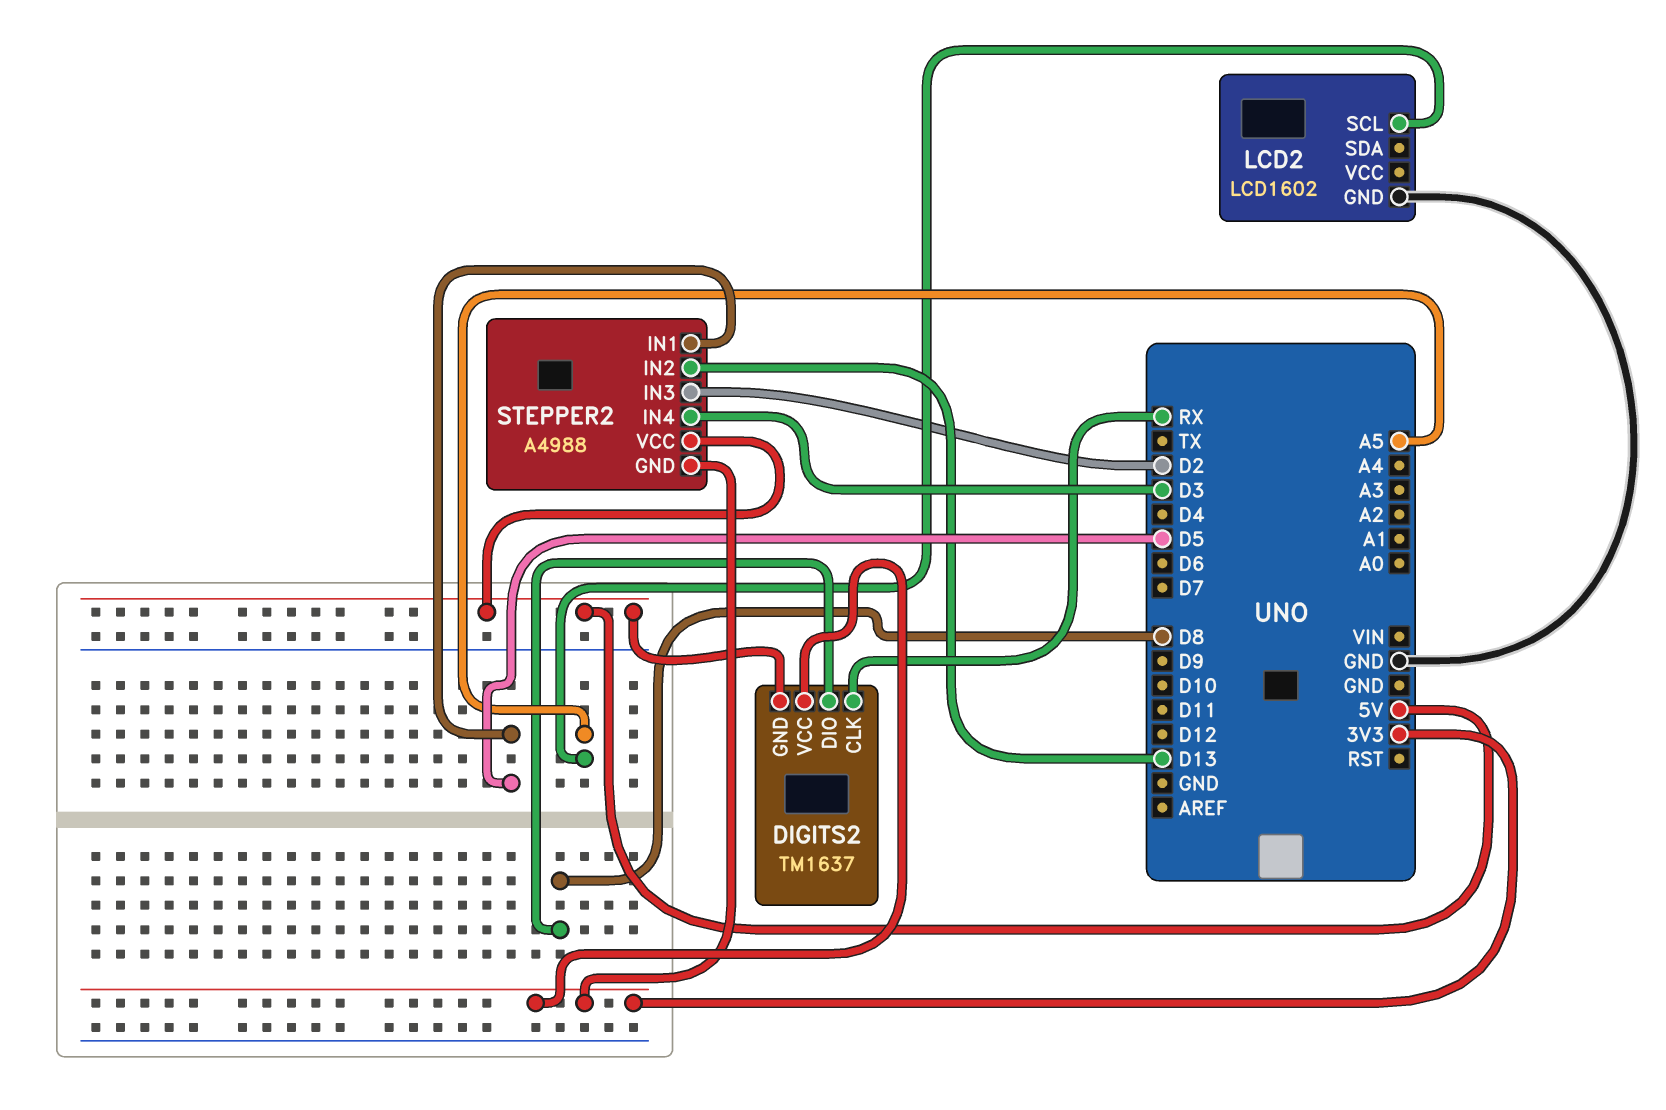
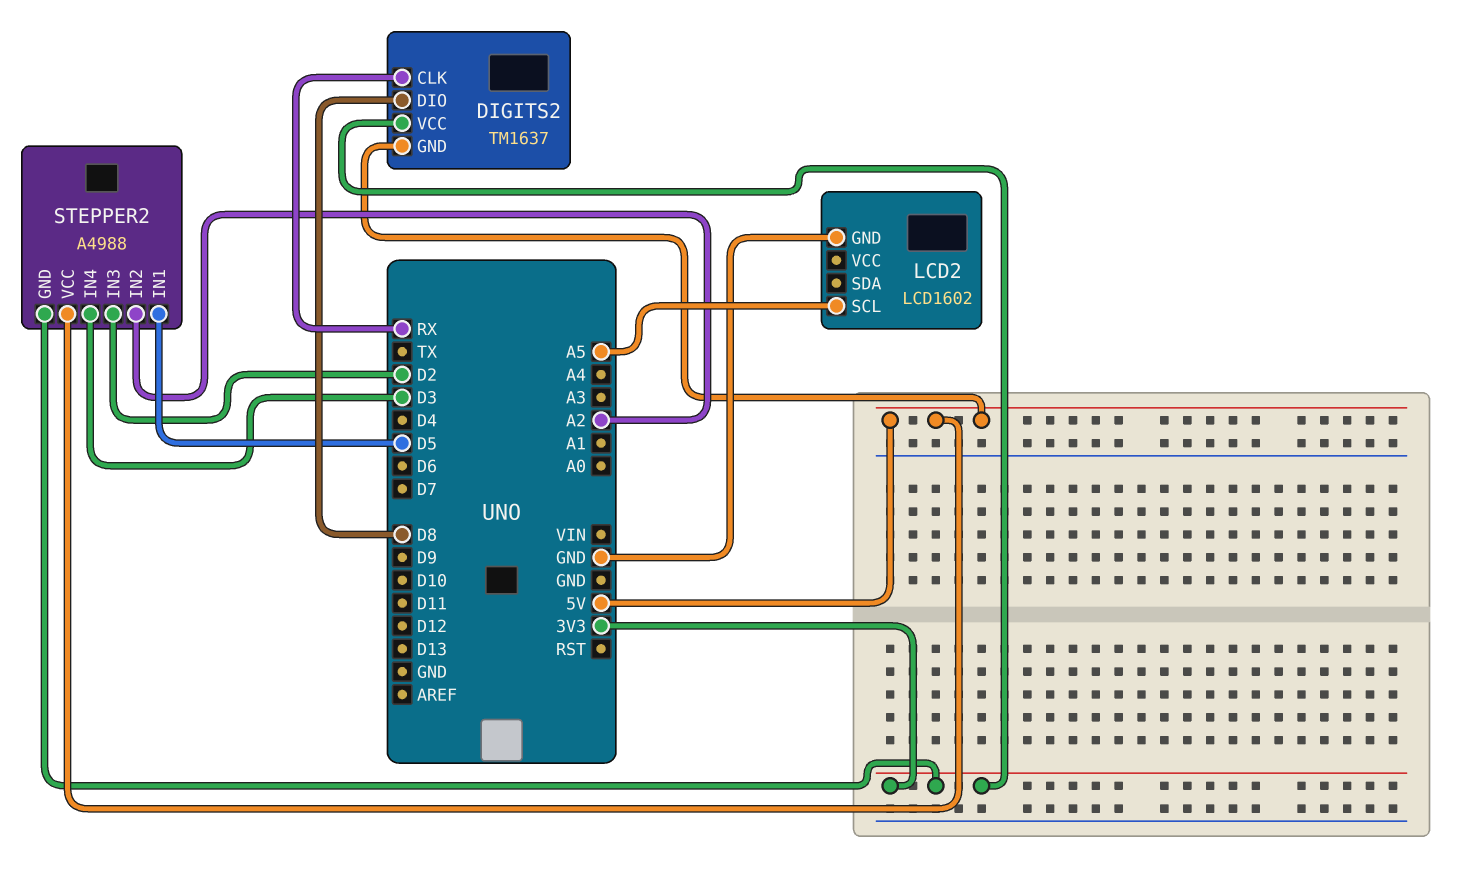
STEPPER2 pin IN2: D13 -> A2

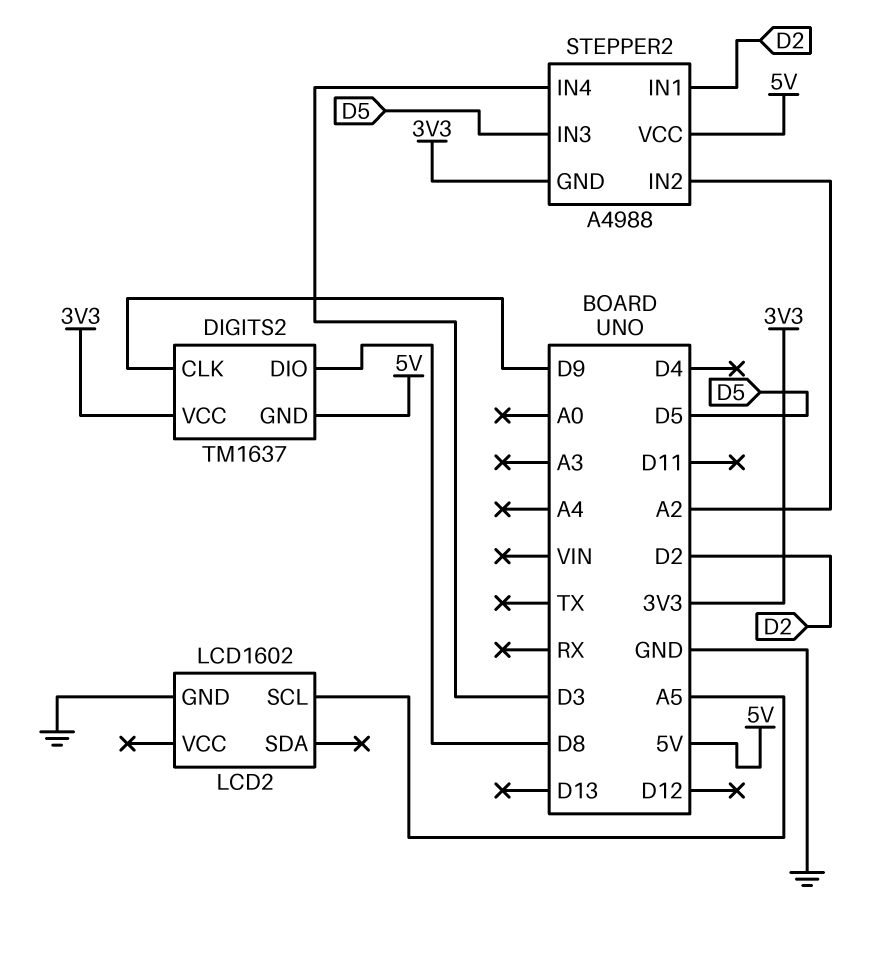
DIGITS2 pin CLK: RX -> D9
STEPPER2 pin IN1: D5 -> D2
STEPPER2 pin IN3: D2 -> D5

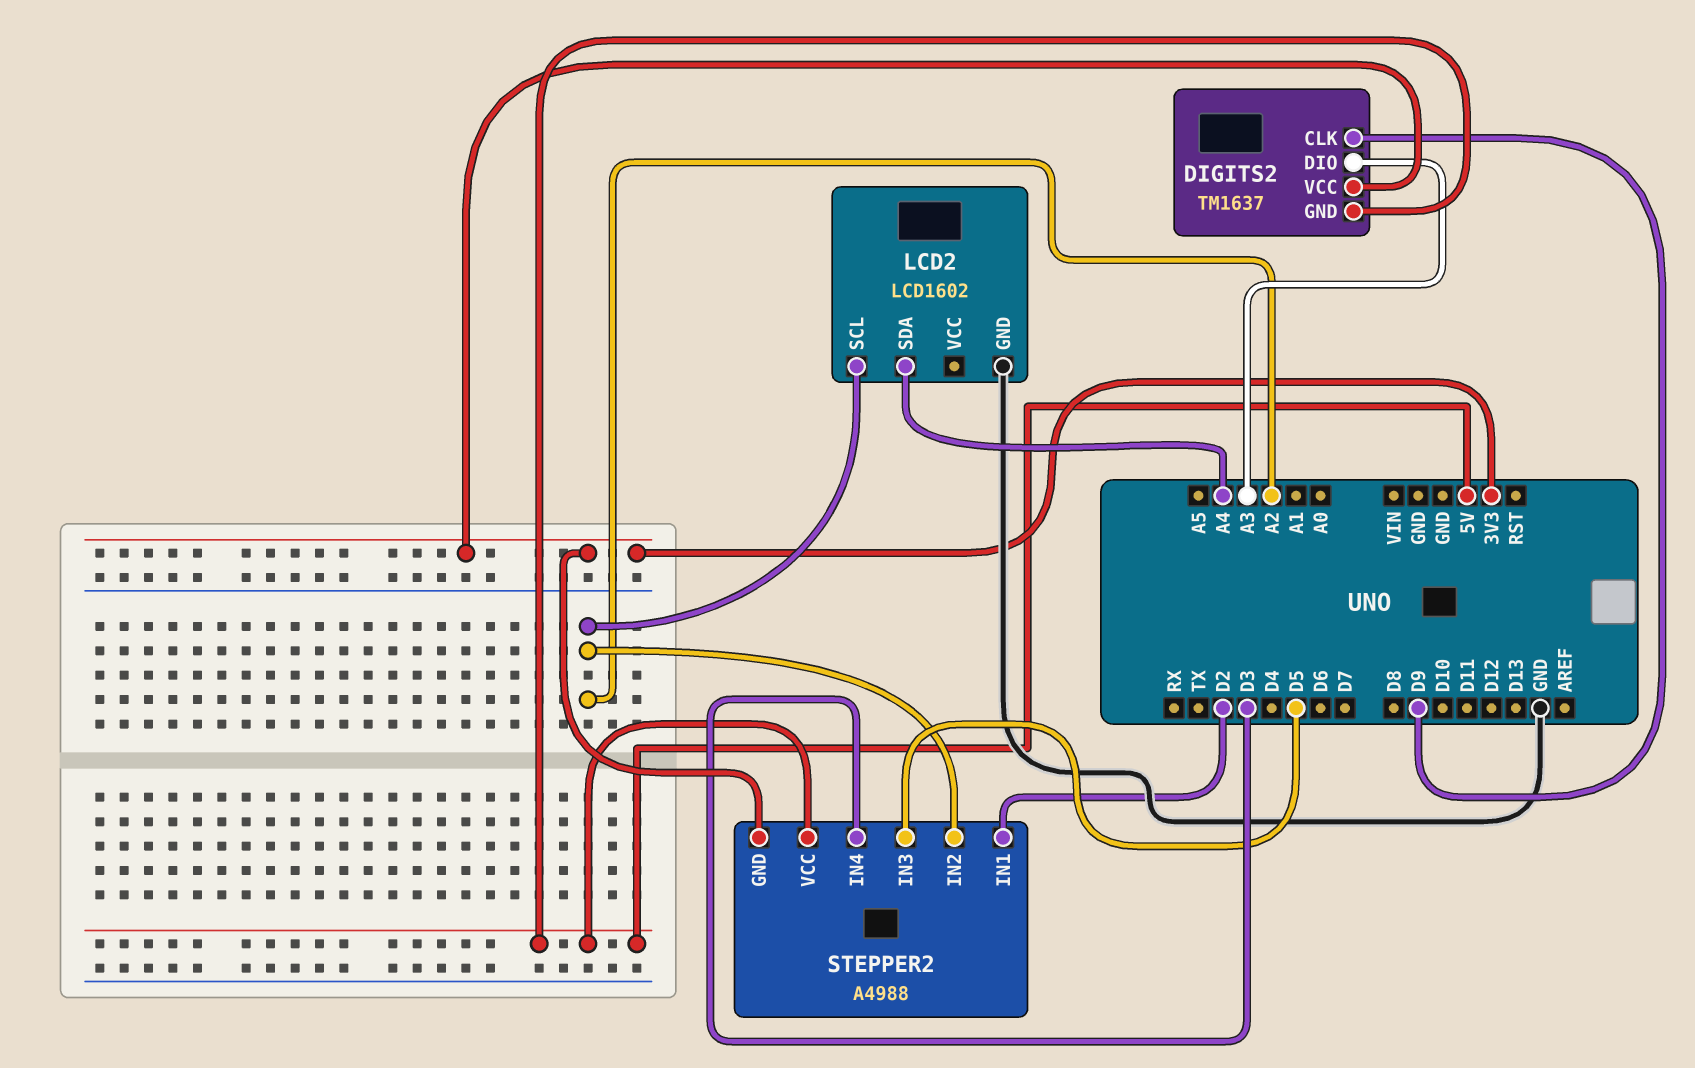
DIGITS2 pin DIO: D8 -> A3
LCD2 pin SCL: A5 -> A2
LCD2 pin SDA: none -> A4

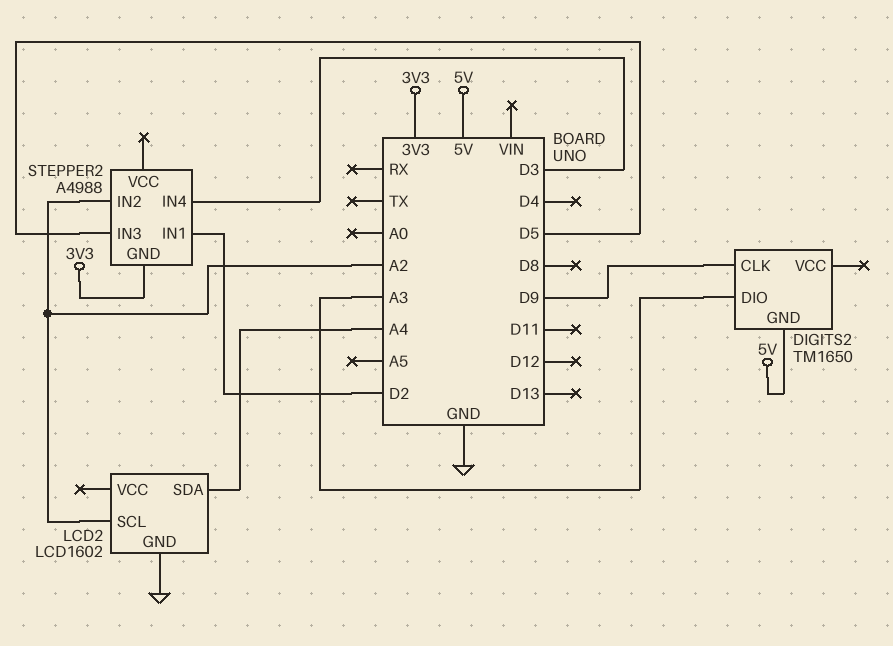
DIGITS2: TM1637 -> TM1650
DIGITS2 pin VCC: 3V3 -> none
STEPPER2 pin VCC: 5V -> none

